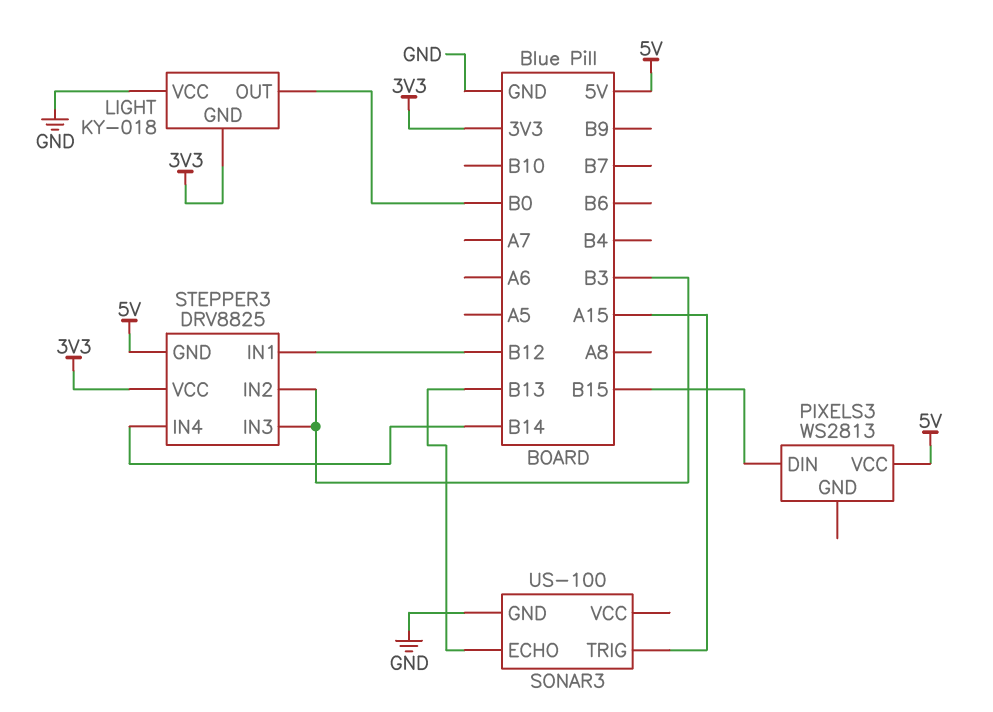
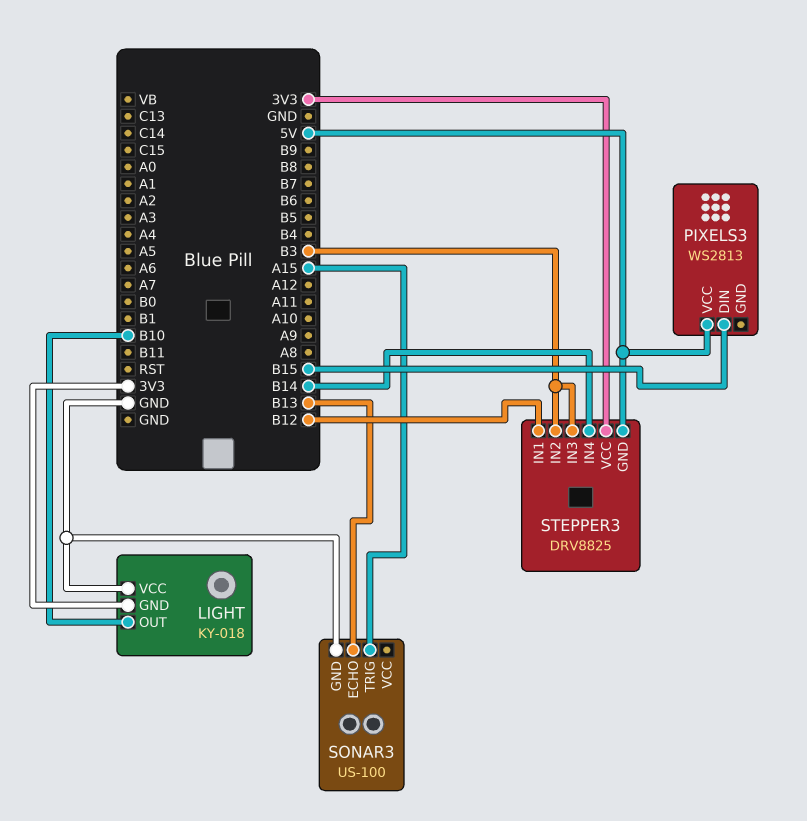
LIGHT pin OUT: B0 -> B10

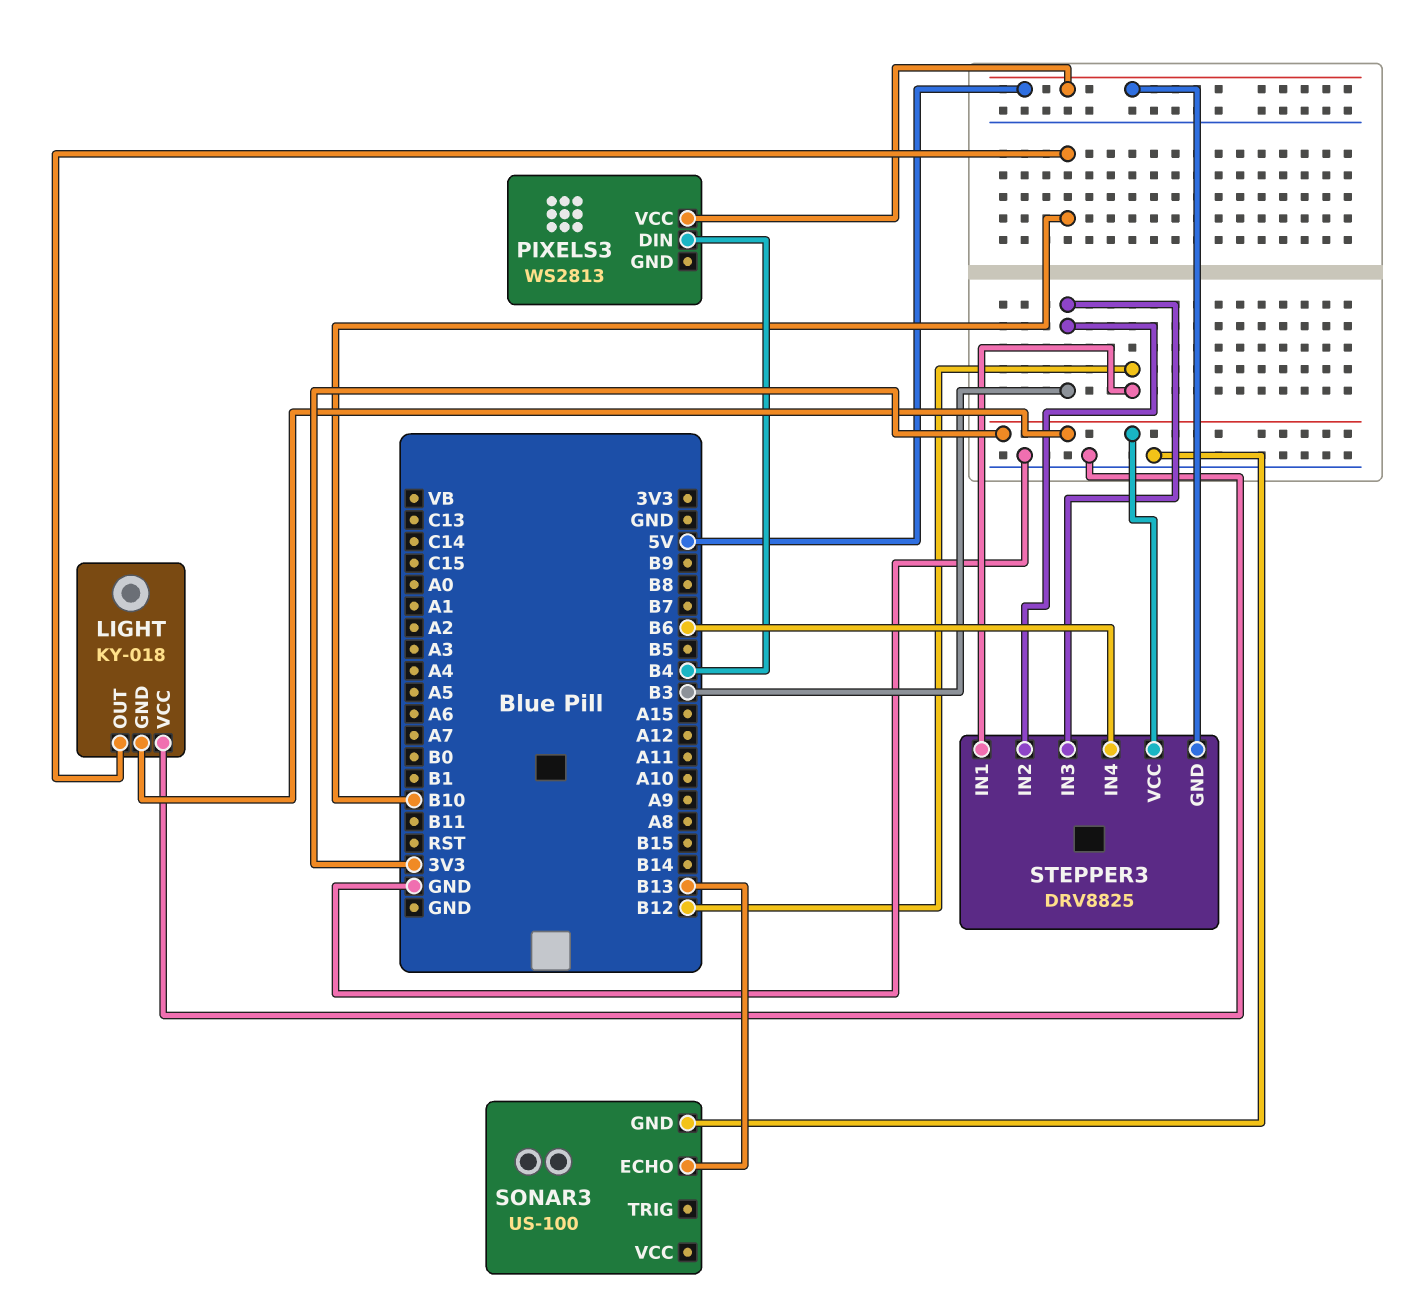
PIXELS3 pin DIN: B15 -> B4
SONAR3 pin TRIG: A15 -> none
STEPPER3 pin IN4: B14 -> B6

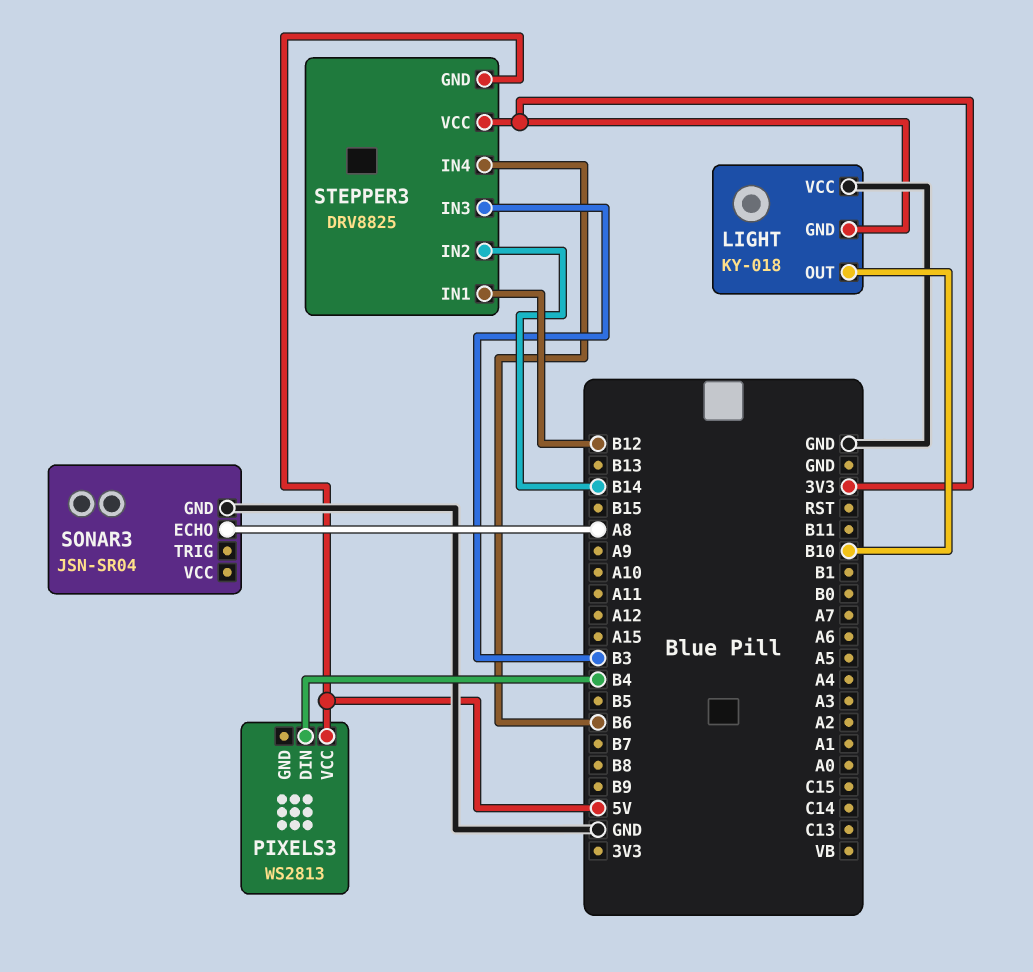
SONAR3: US-100 -> JSN-SR04
SONAR3 pin ECHO: B13 -> A8
STEPPER3 pin IN2: B3 -> B14

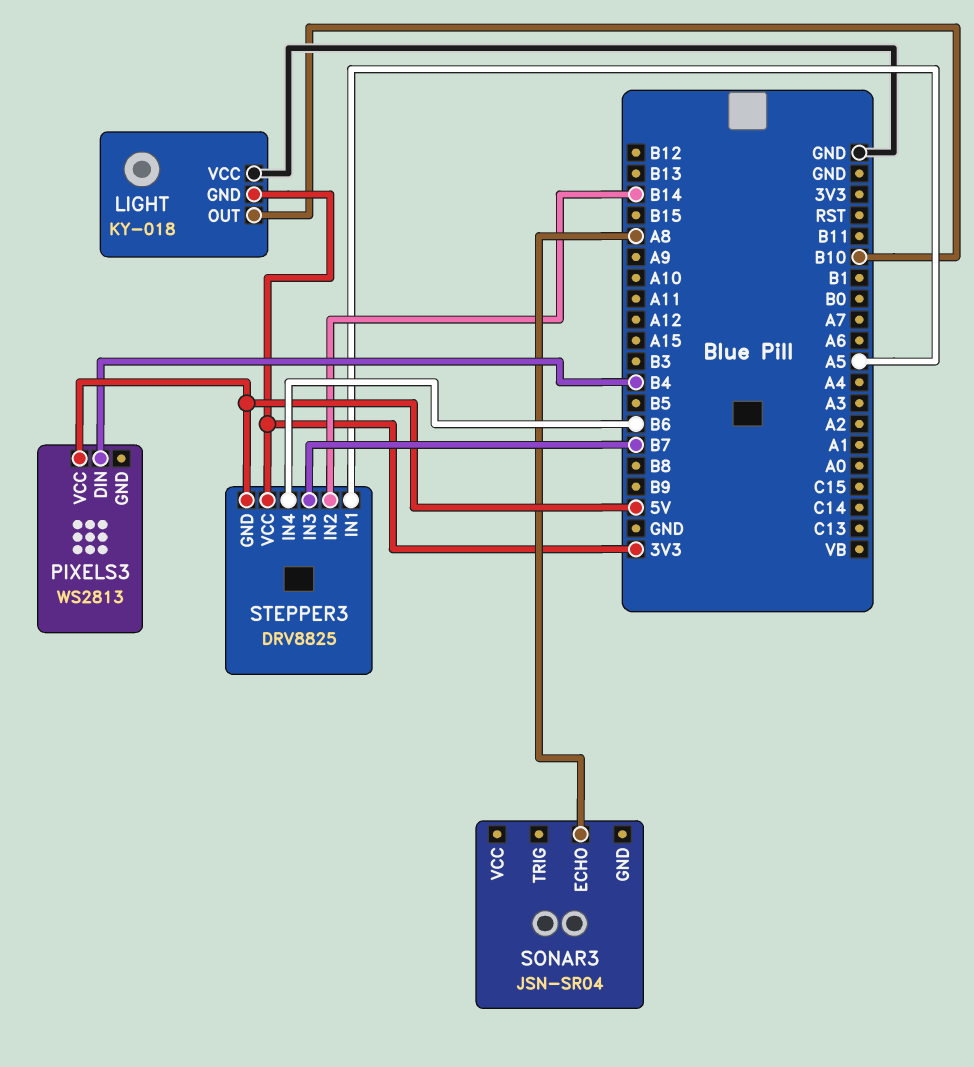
SONAR3 pin GND: GND -> none
STEPPER3 pin IN1: B12 -> A5
STEPPER3 pin IN3: B3 -> B7

